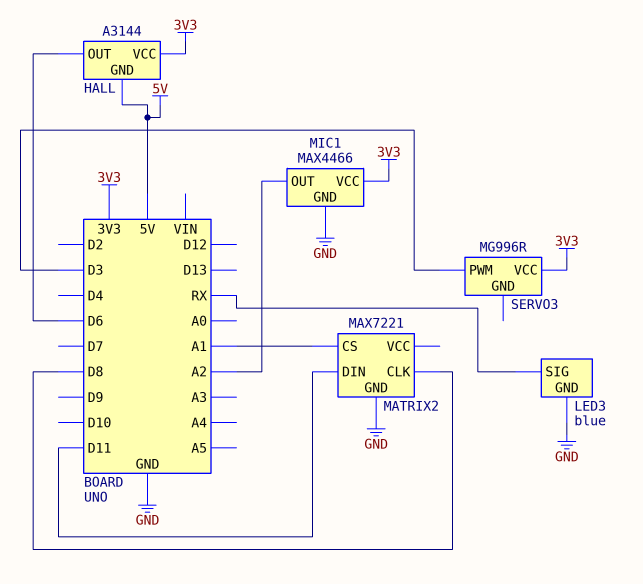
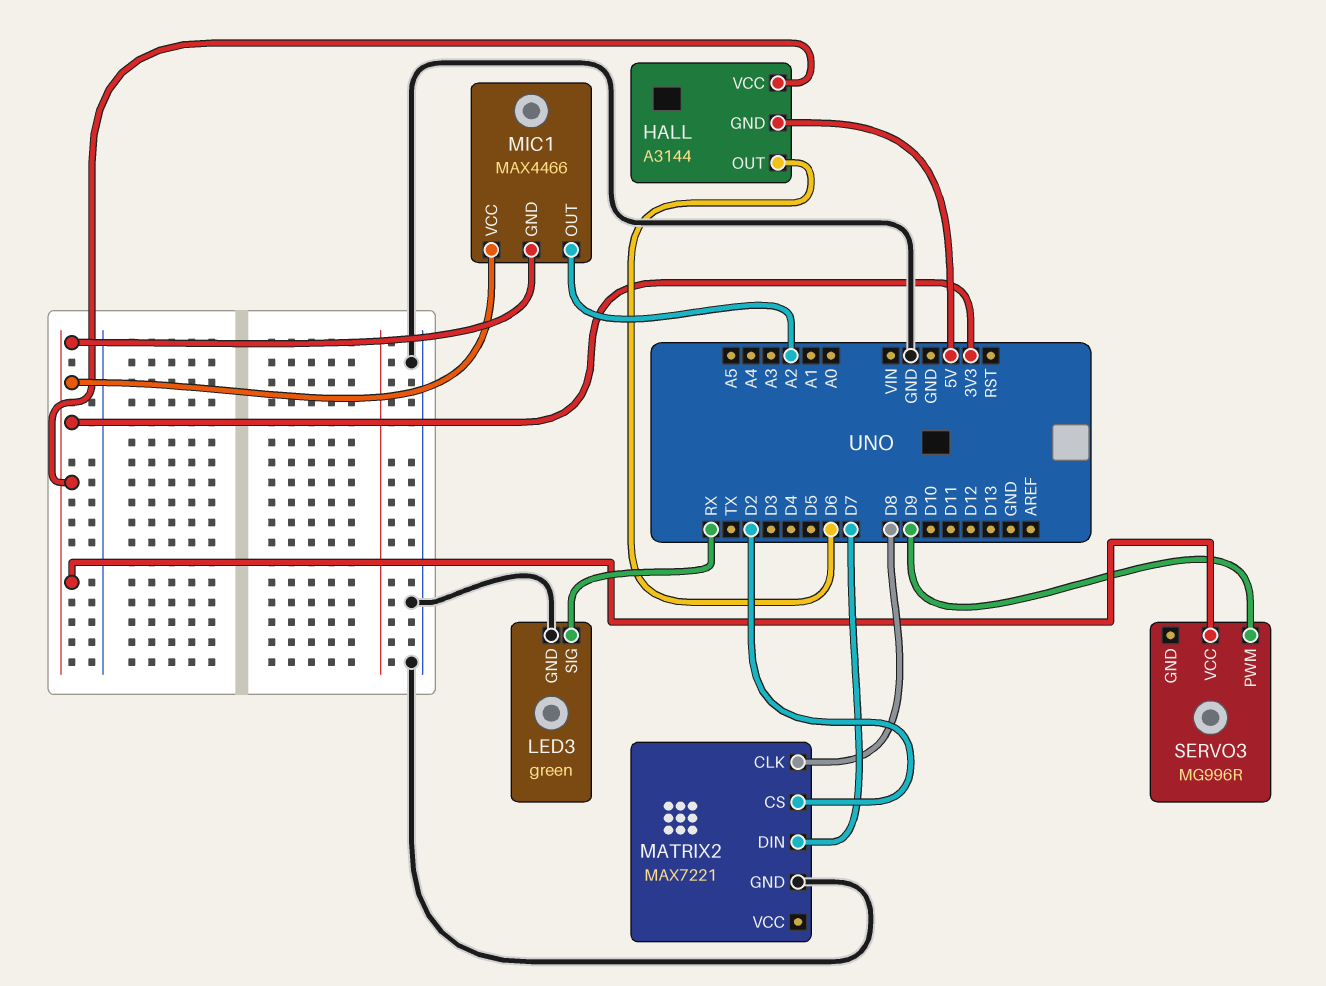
LED3: blue -> green
MATRIX2 pin CS: A1 -> D2
MATRIX2 pin DIN: D11 -> D7
MIC1 pin GND: GND -> 3V3
SERVO3 pin PWM: D3 -> D9

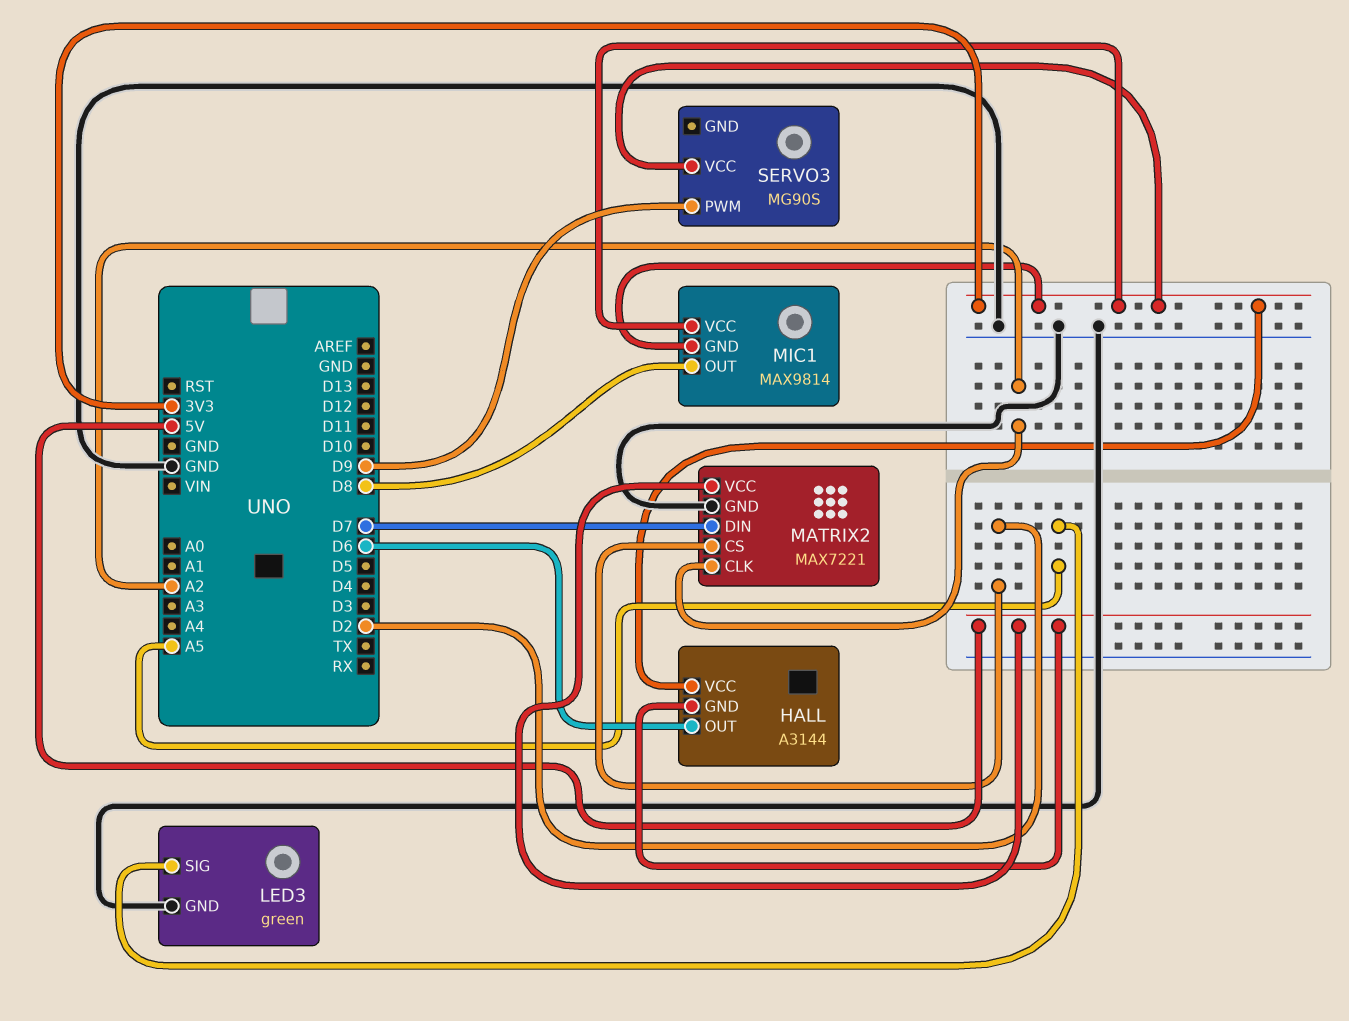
LED3 pin SIG: RX -> A5
MATRIX2 pin CLK: D8 -> A2
MATRIX2 pin VCC: none -> 5V
MIC1: MAX4466 -> MAX9814
MIC1 pin OUT: A2 -> D8
SERVO3: MG996R -> MG90S

